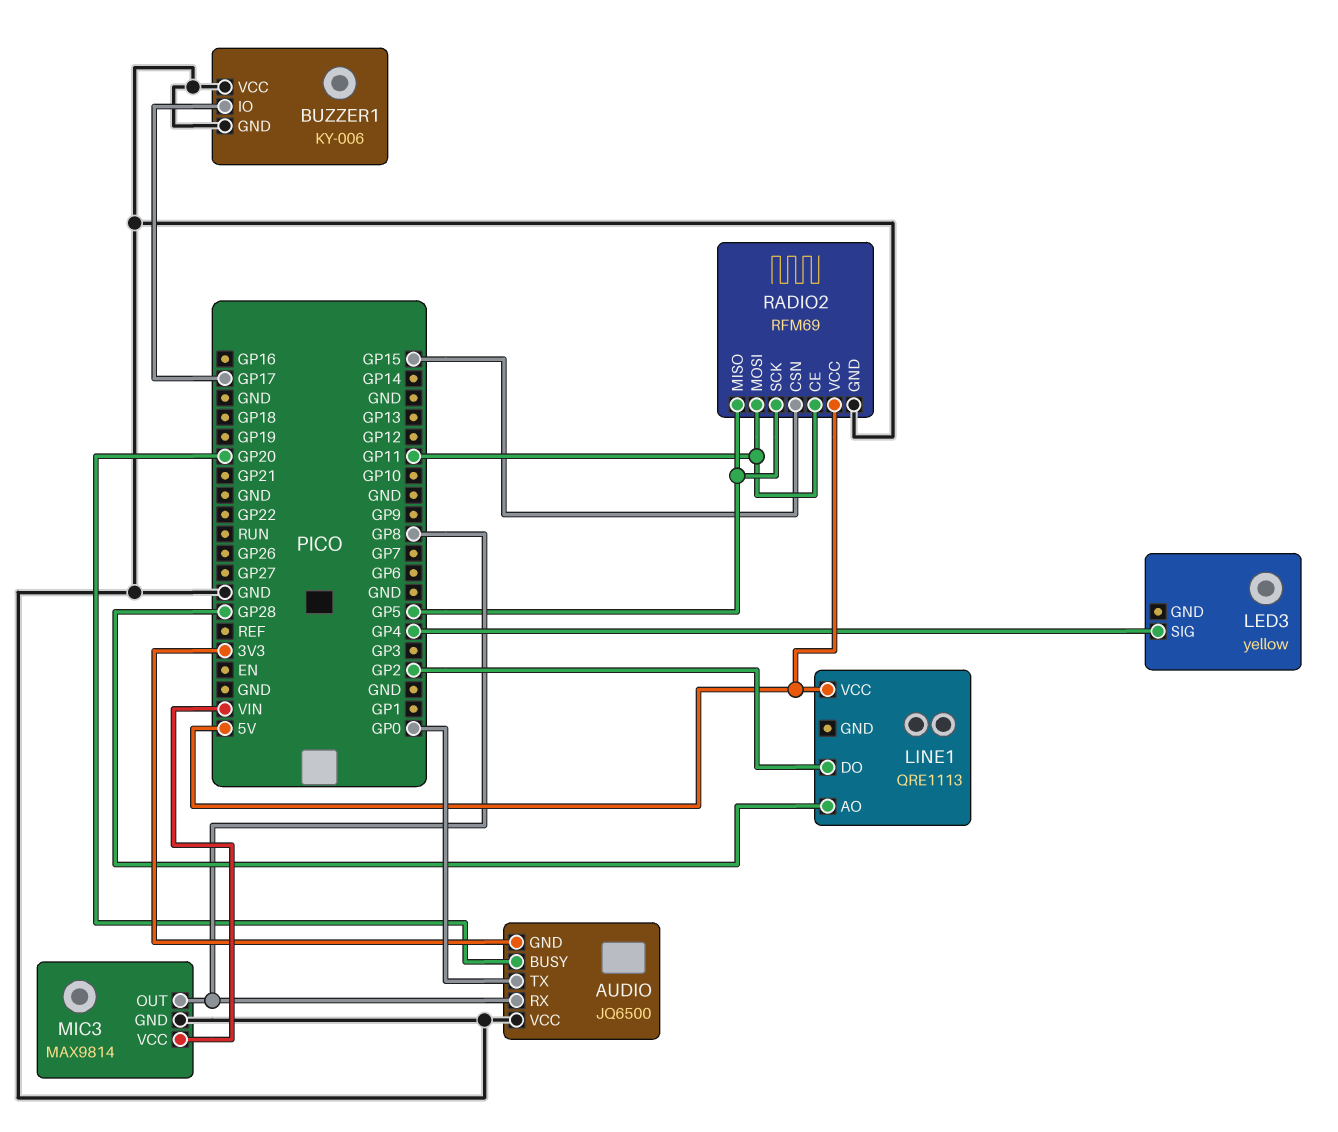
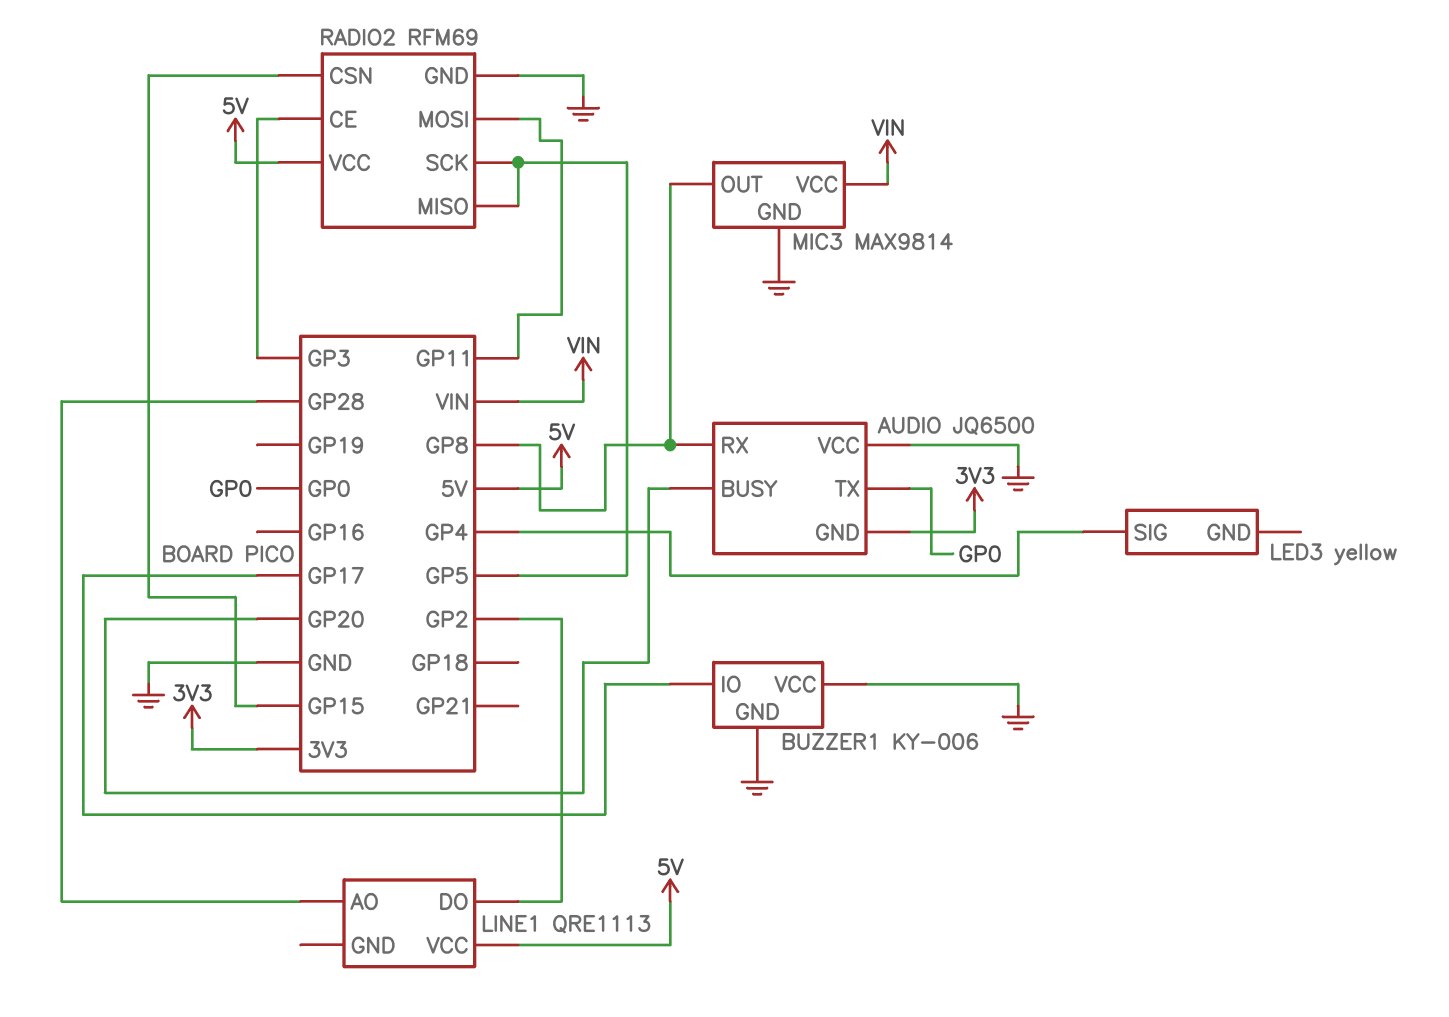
RADIO2 pin CE: GP11 -> GP3

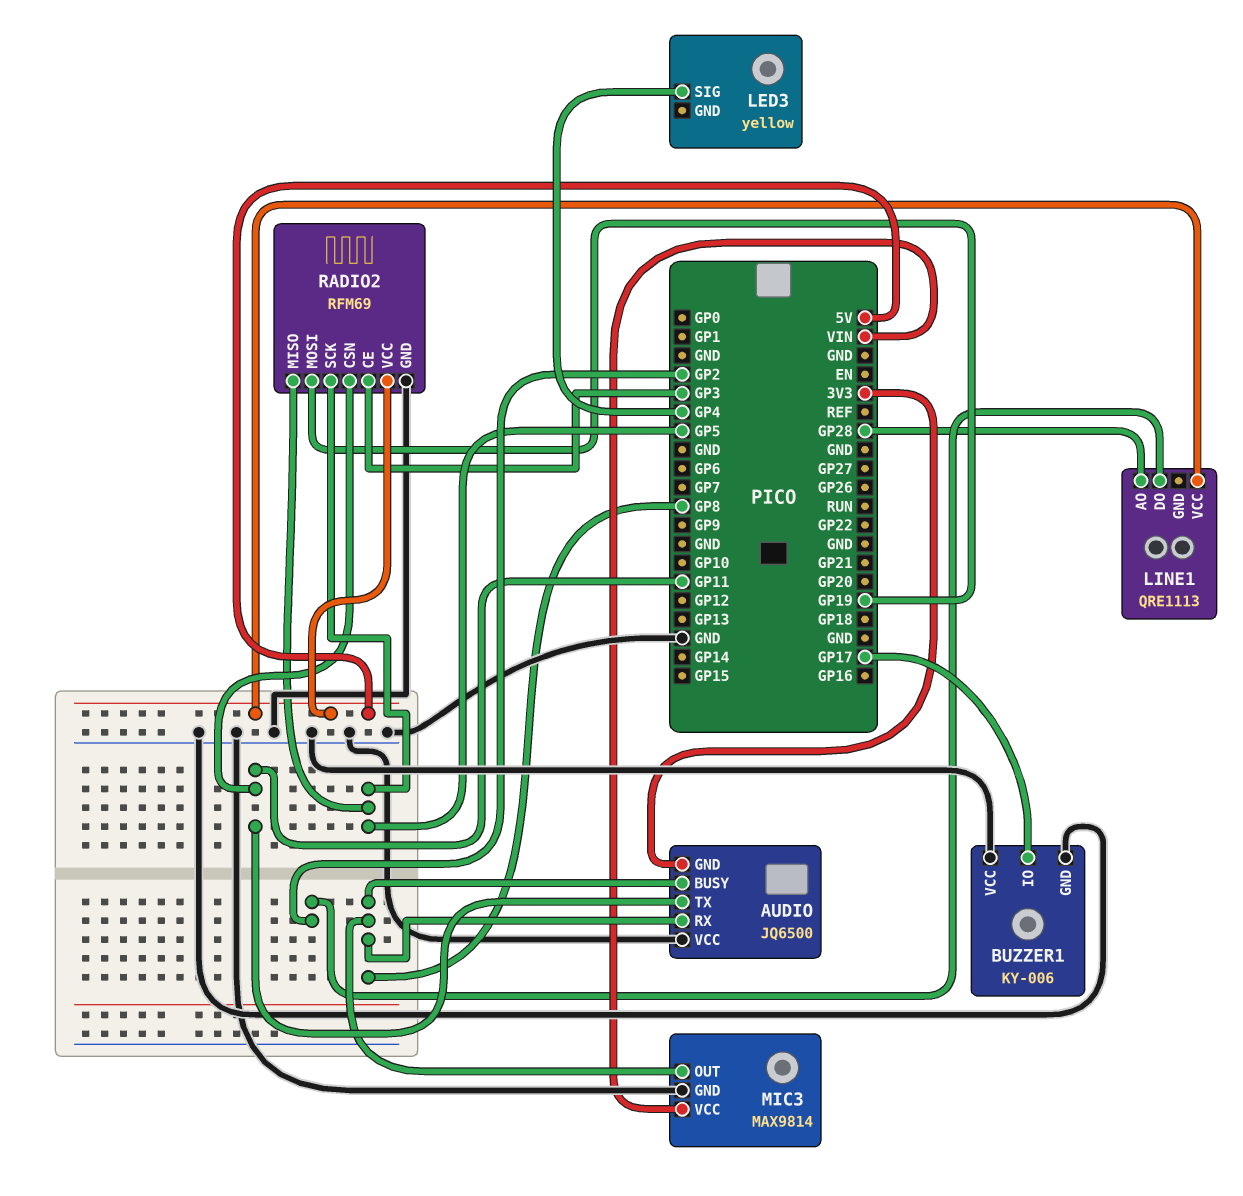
AUDIO pin BUSY: GP20 -> GP8
AUDIO pin TX: GP0 -> GP11
RADIO2 pin CSN: GP15 -> GP11
RADIO2 pin MOSI: GP11 -> GP19

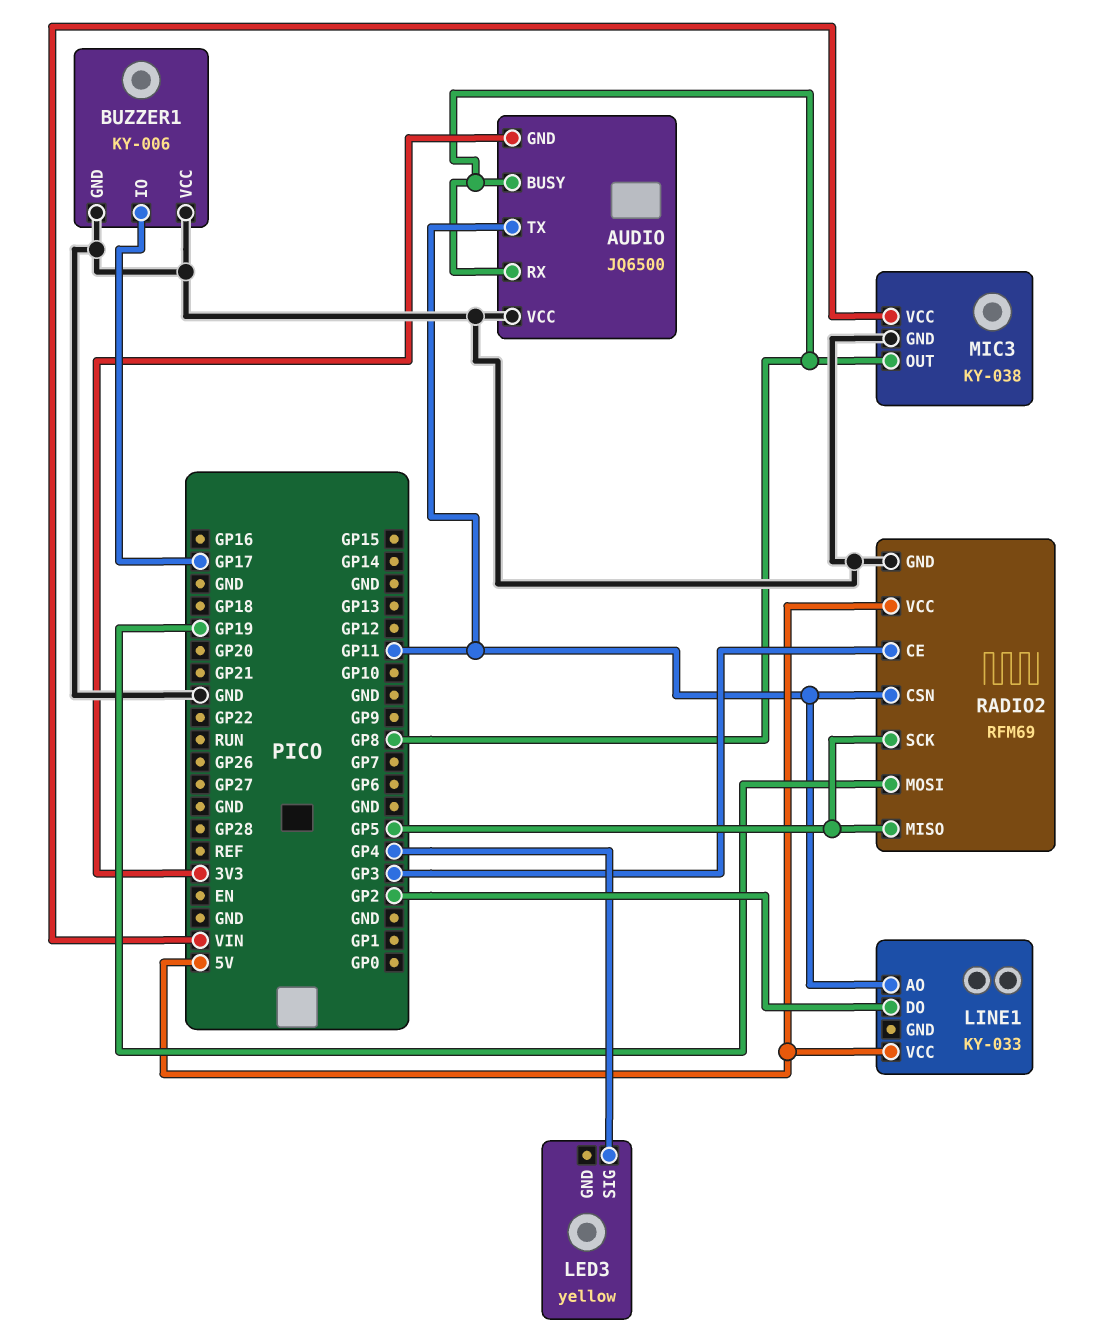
LINE1: QRE1113 -> KY-033
LINE1 pin AO: GP28 -> GP11
MIC3: MAX9814 -> KY-038

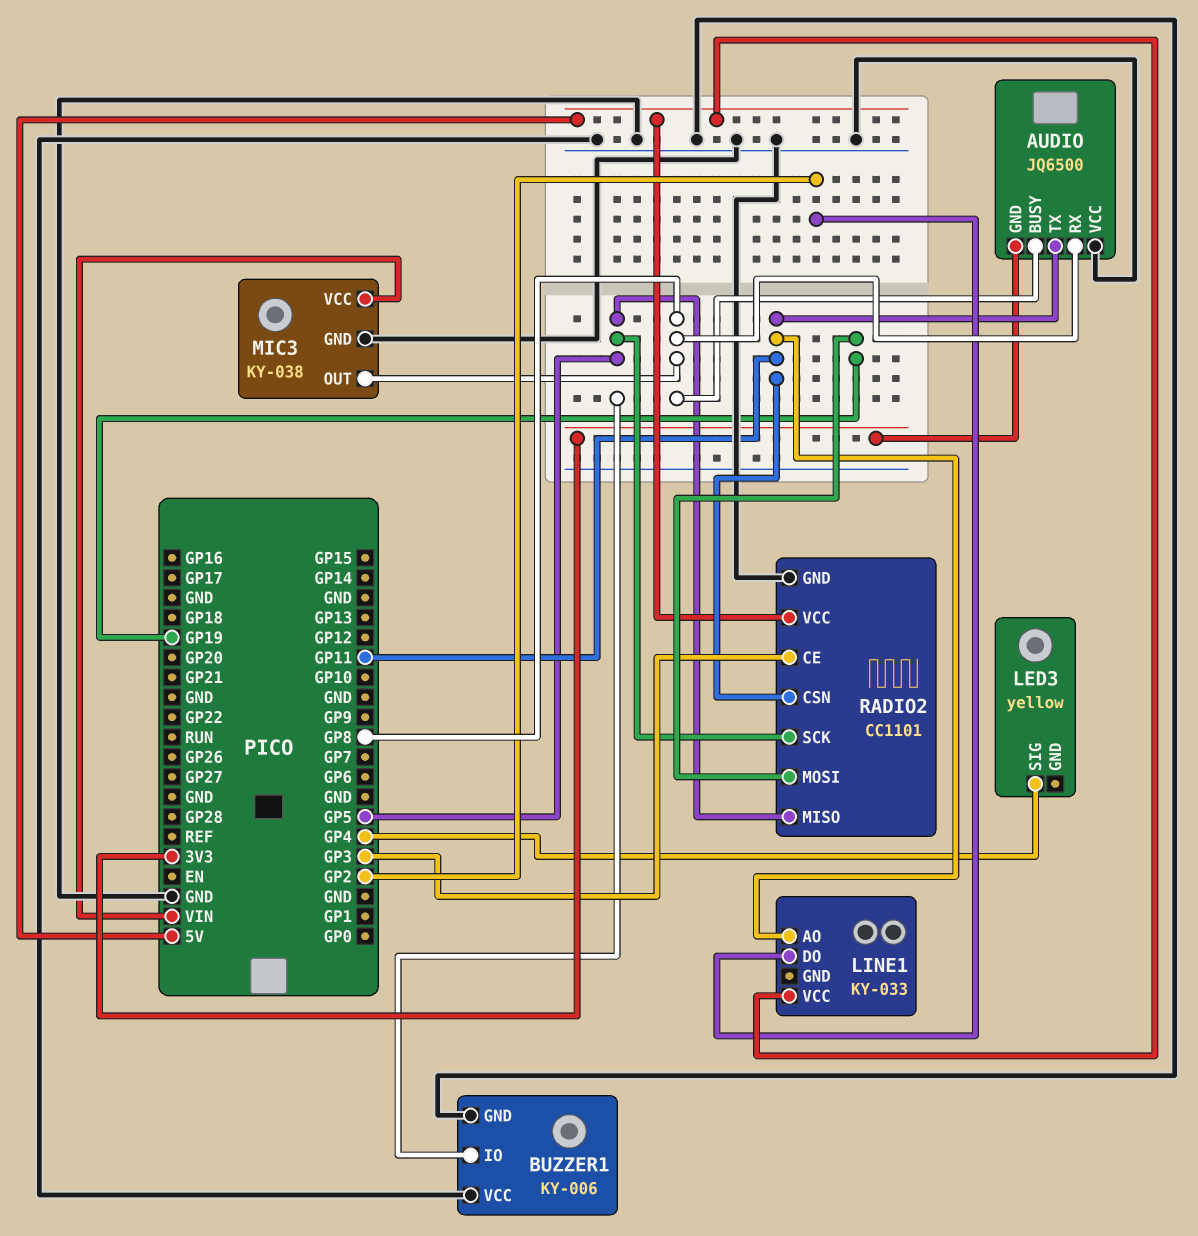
BUZZER1 pin IO: GP17 -> GP5
RADIO2: RFM69 -> CC1101

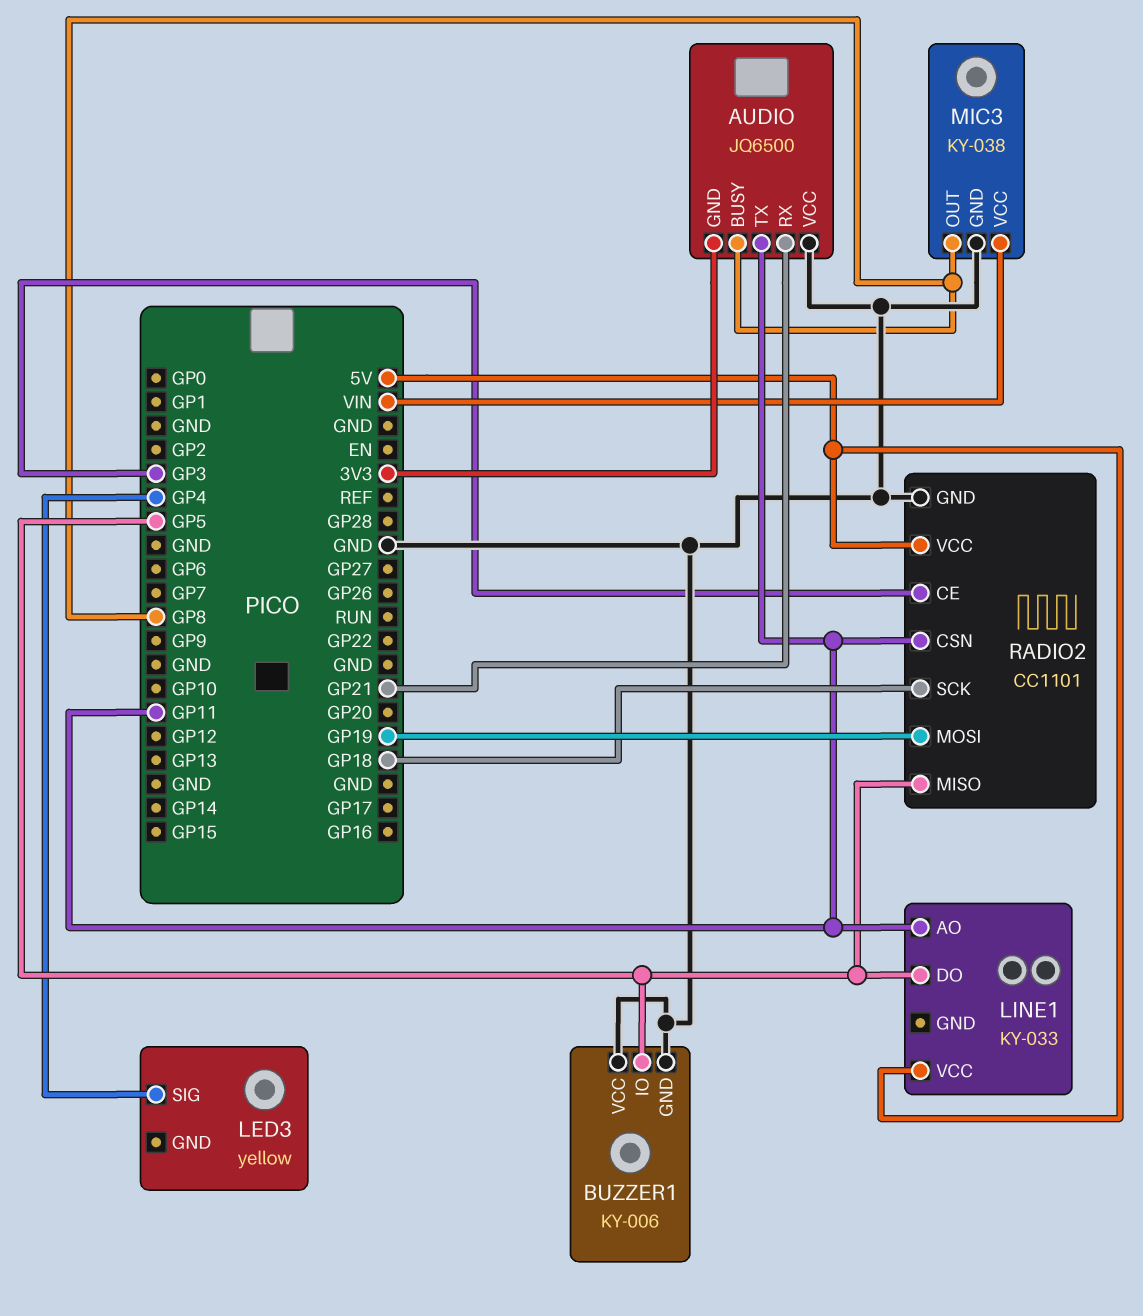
AUDIO pin RX: GP8 -> GP21
LINE1 pin DO: GP2 -> GP5
RADIO2 pin SCK: GP5 -> GP18

